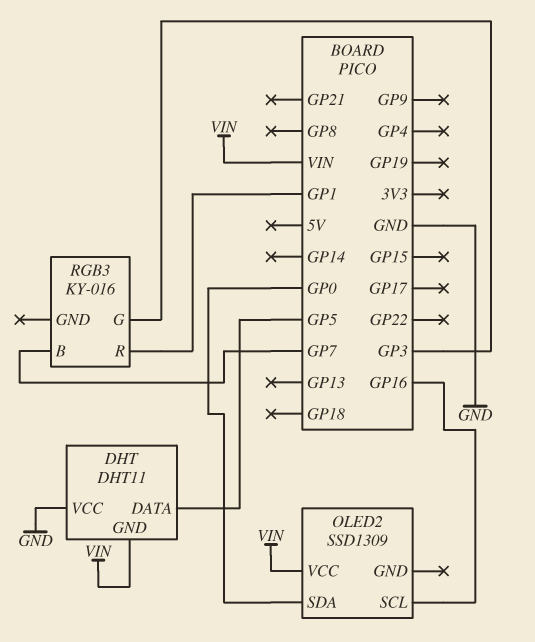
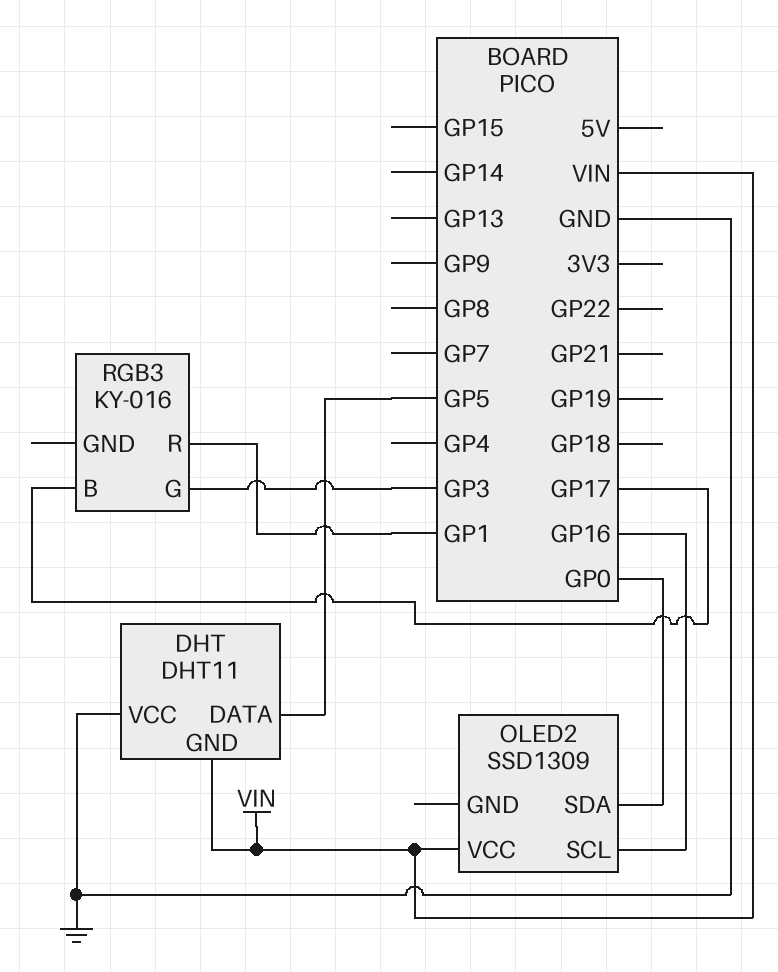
RGB3 pin B: GP7 -> GP17

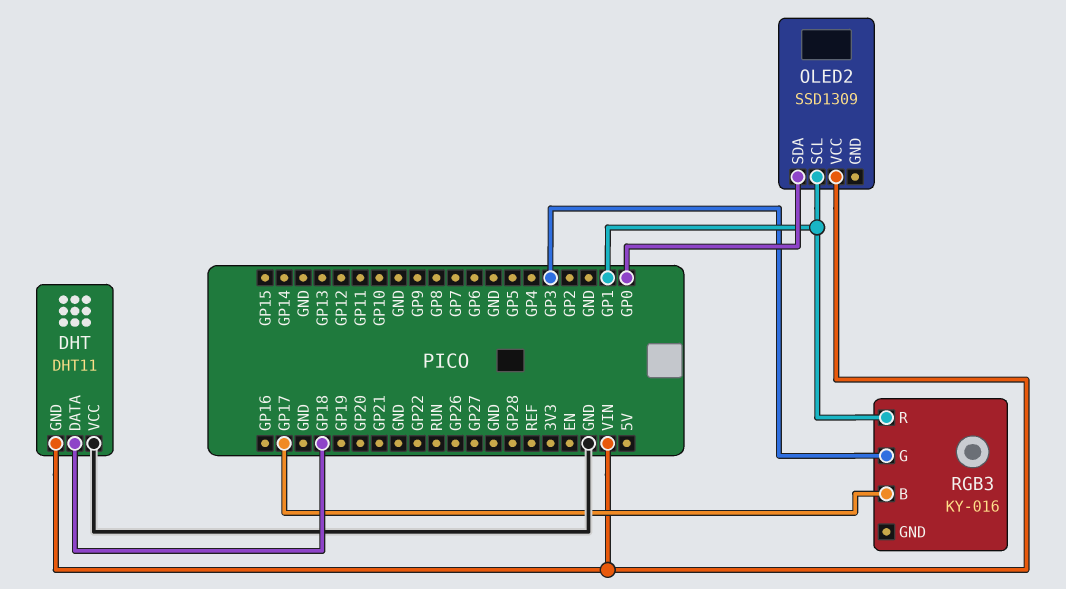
DHT pin DATA: GP5 -> GP18
OLED2 pin SCL: GP16 -> GP1

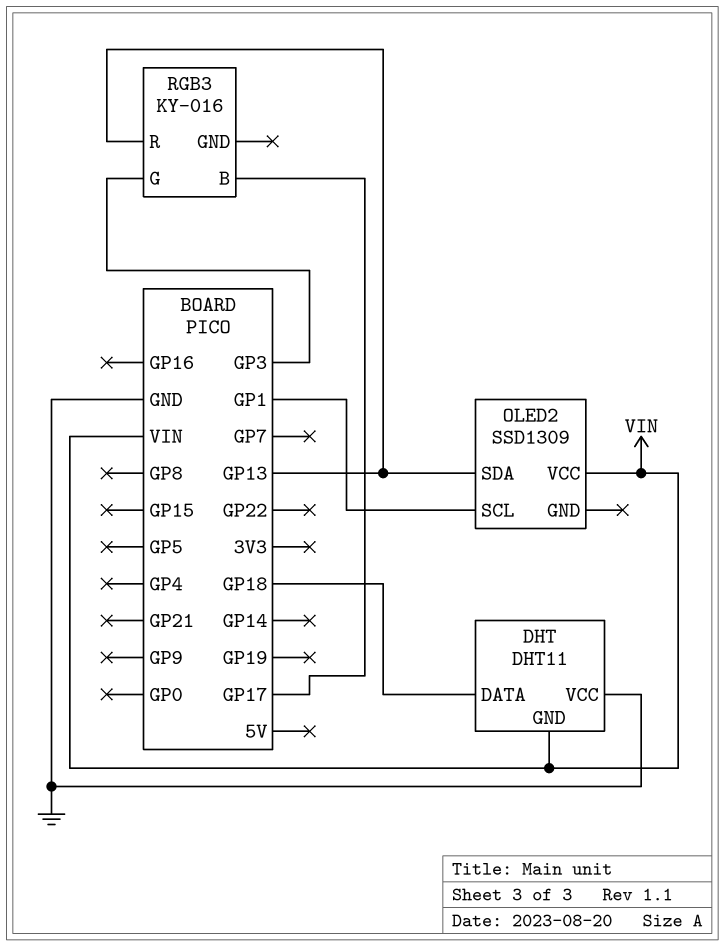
OLED2 pin SDA: GP0 -> GP13
RGB3 pin R: GP1 -> GP13

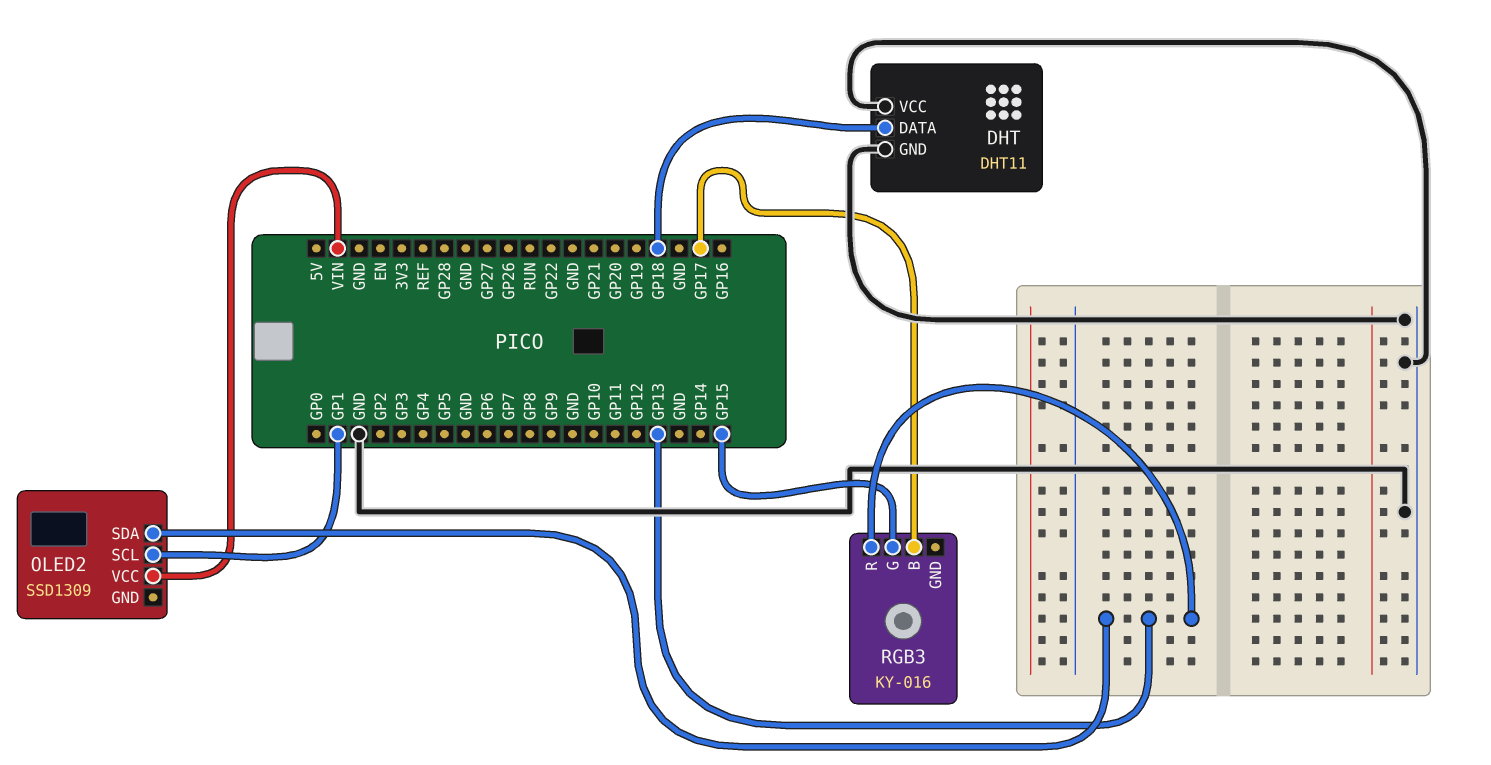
DHT pin GND: VIN -> GND
RGB3 pin G: GP3 -> GP15

